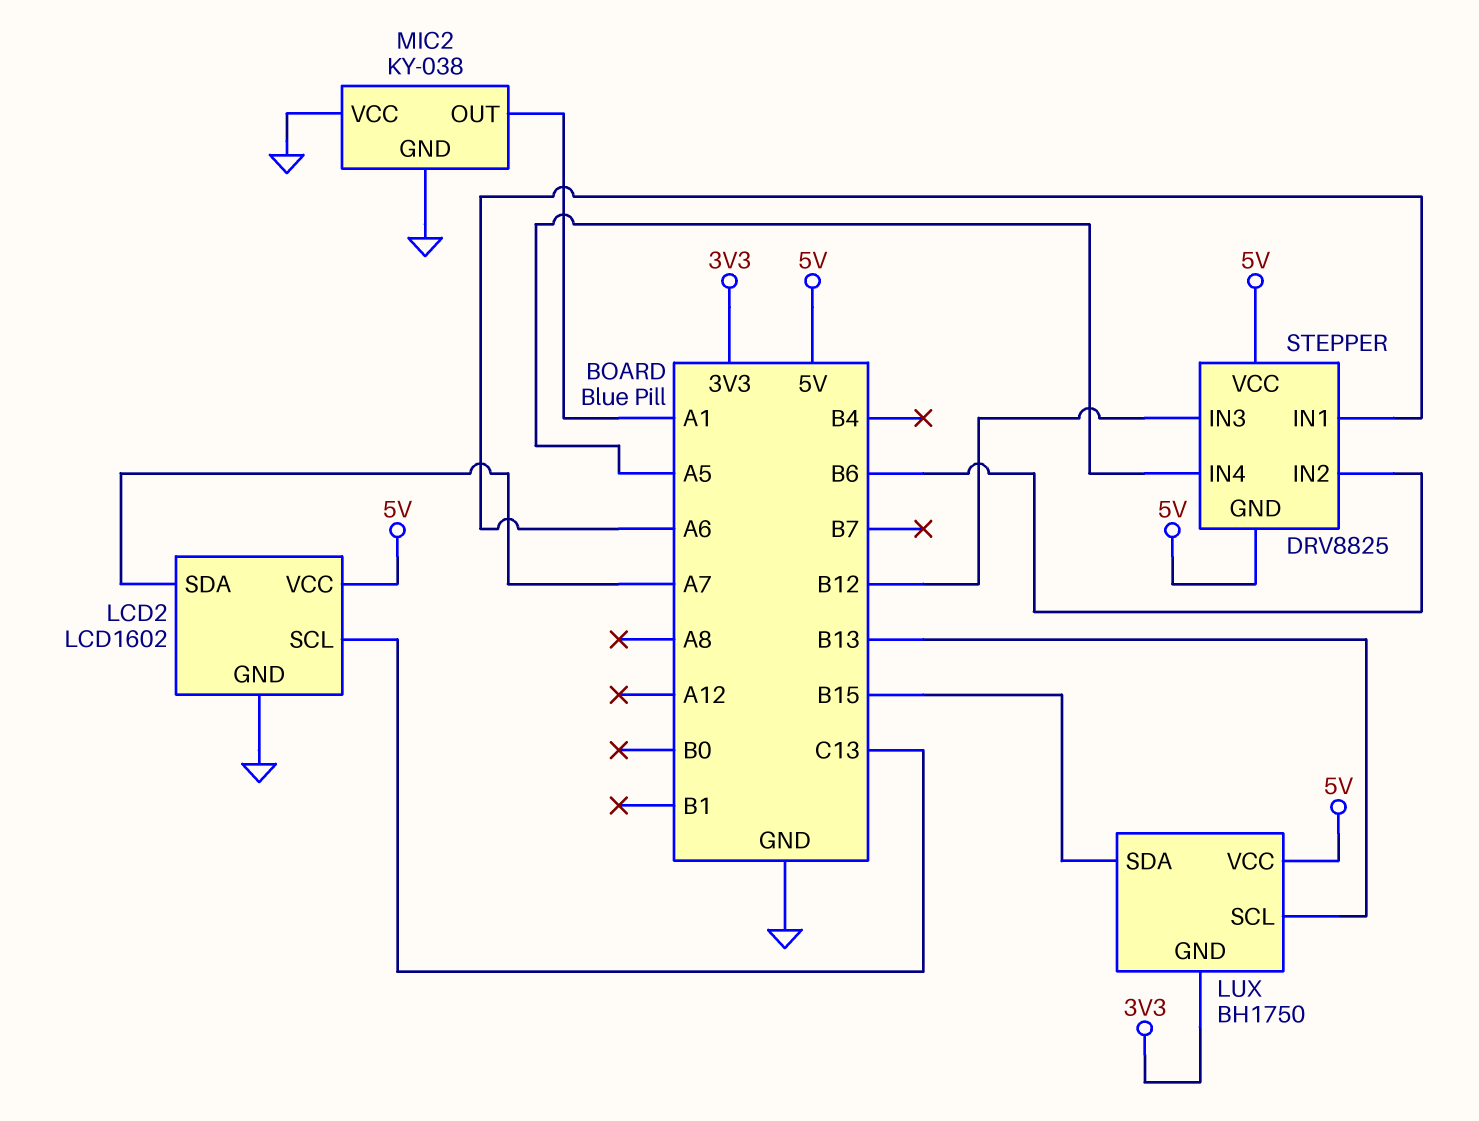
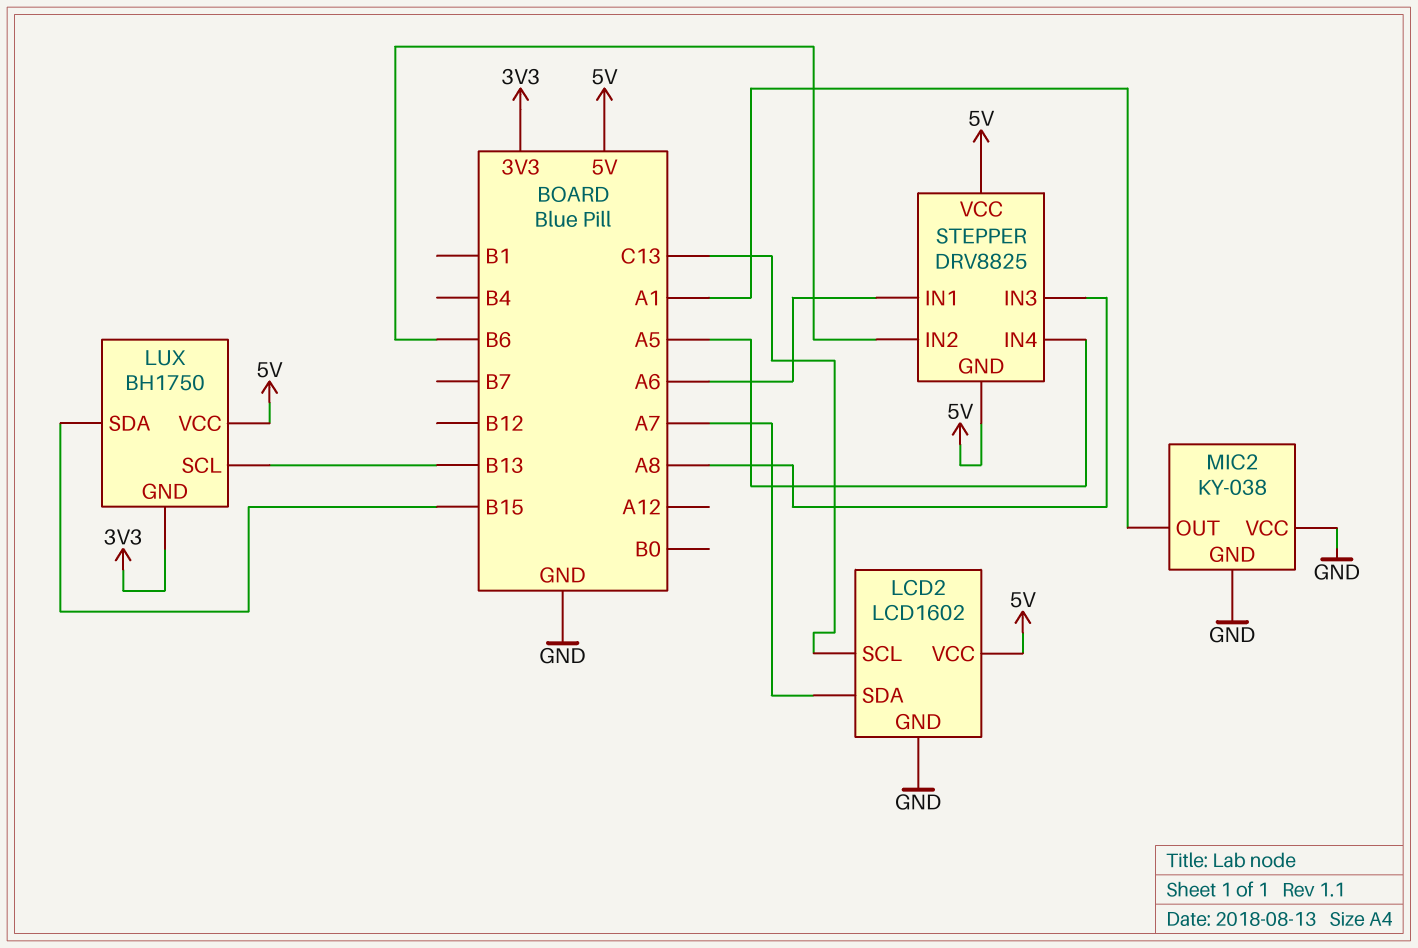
STEPPER pin IN3: B12 -> A8

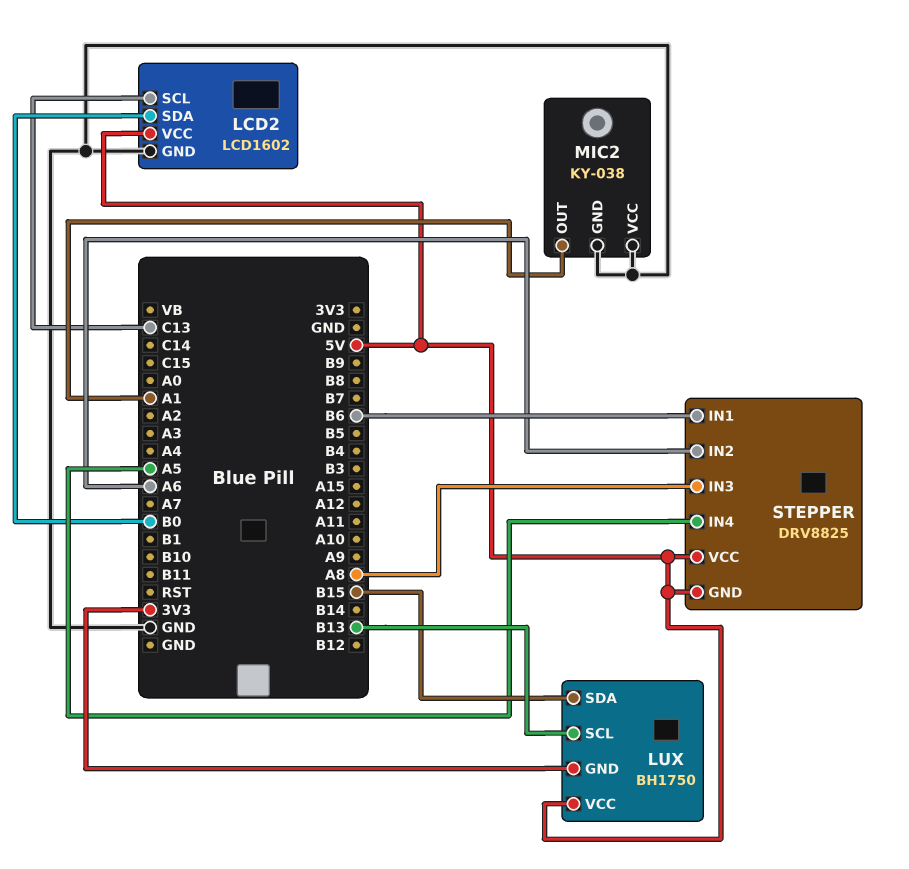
LCD2 pin SDA: A7 -> B0
STEPPER pin IN1: A6 -> B6
STEPPER pin IN2: B6 -> A6

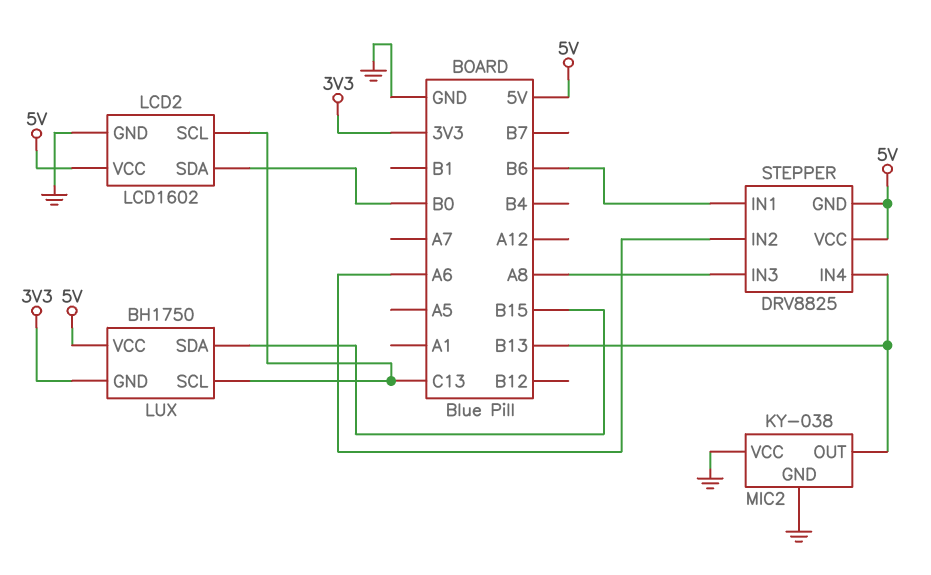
LUX pin SCL: B13 -> C13
MIC2 pin OUT: A1 -> B13
STEPPER pin IN4: A5 -> B13

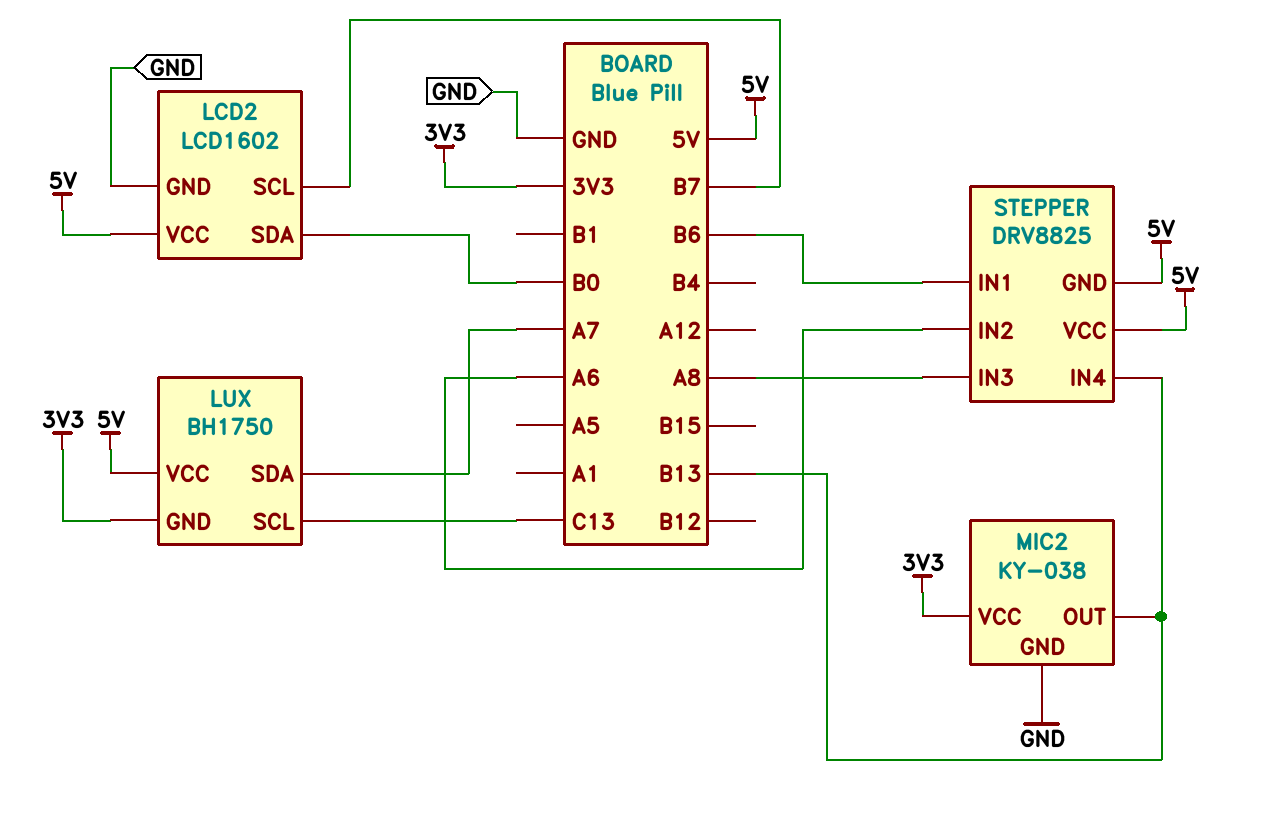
LCD2 pin SCL: C13 -> B7
LUX pin SDA: B15 -> A7
MIC2 pin VCC: GND -> 3V3

